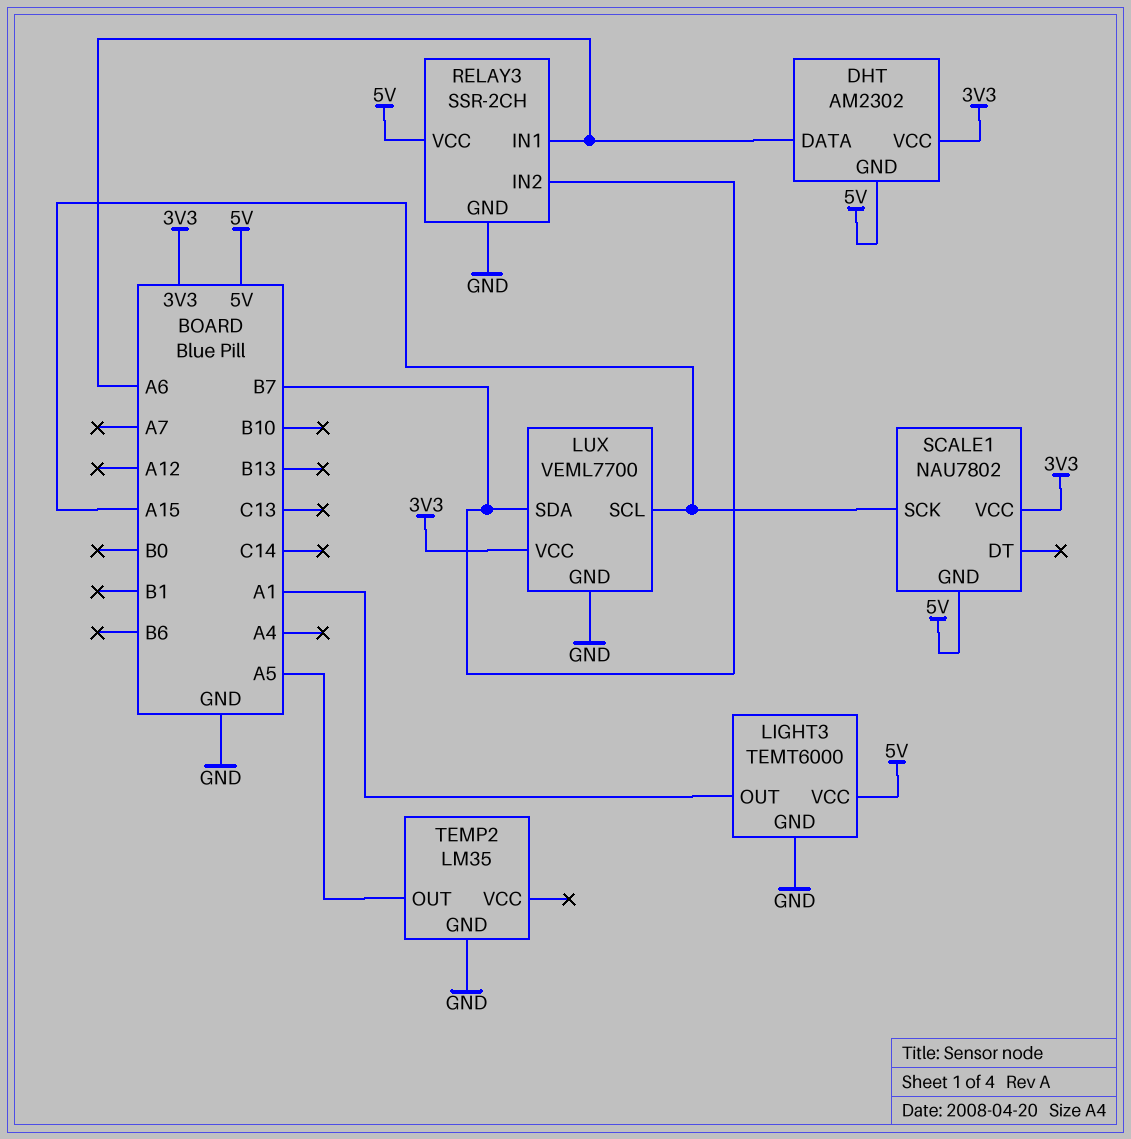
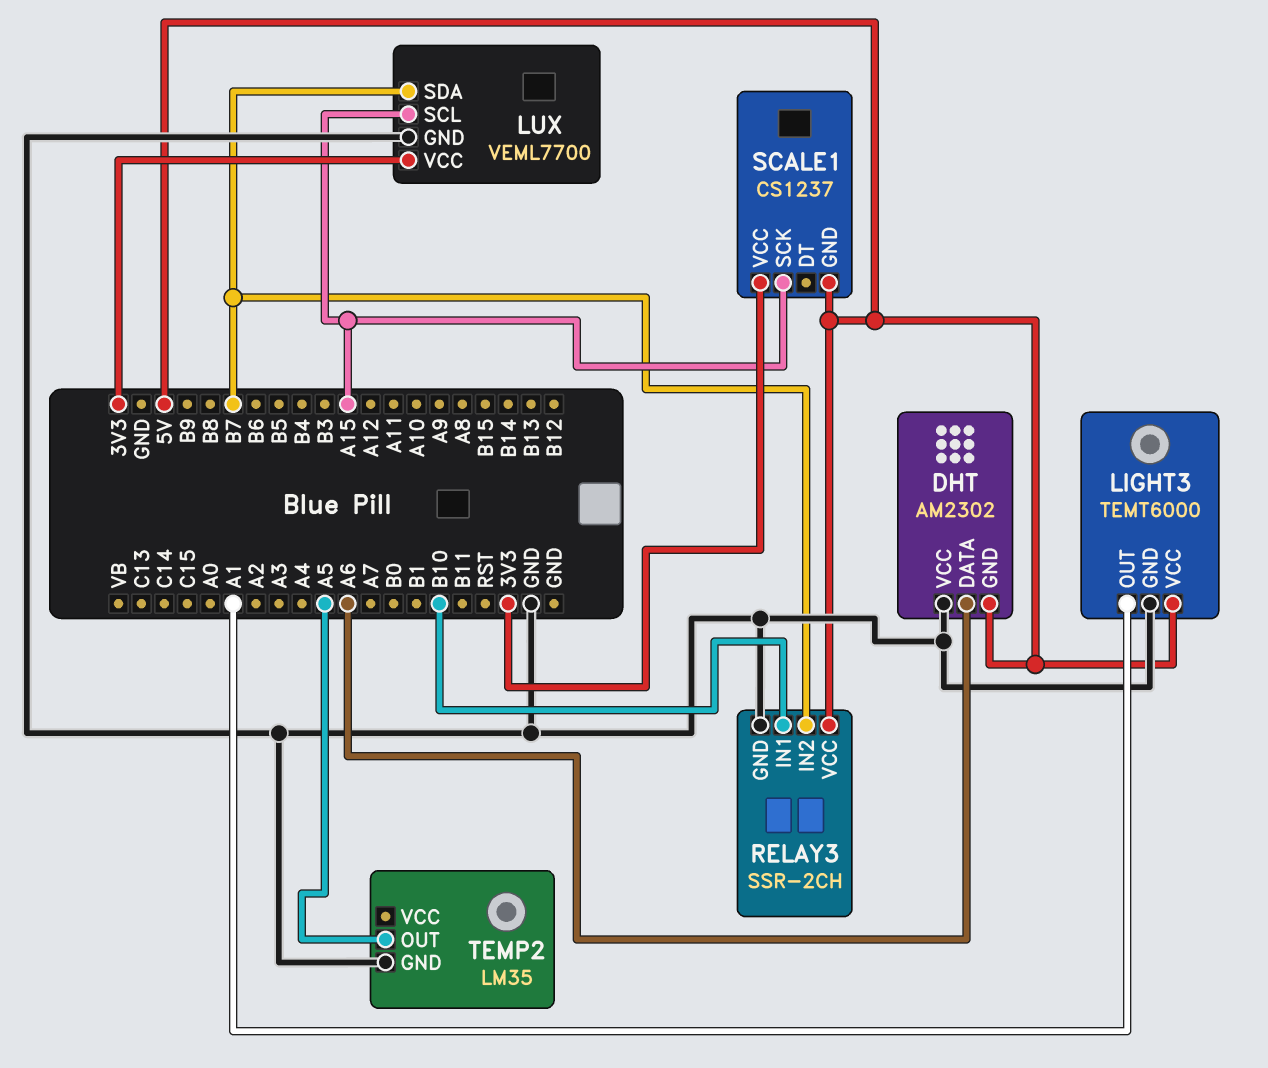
DHT pin VCC: 3V3 -> GND
RELAY3 pin IN1: A6 -> B10
SCALE1: NAU7802 -> CS1237

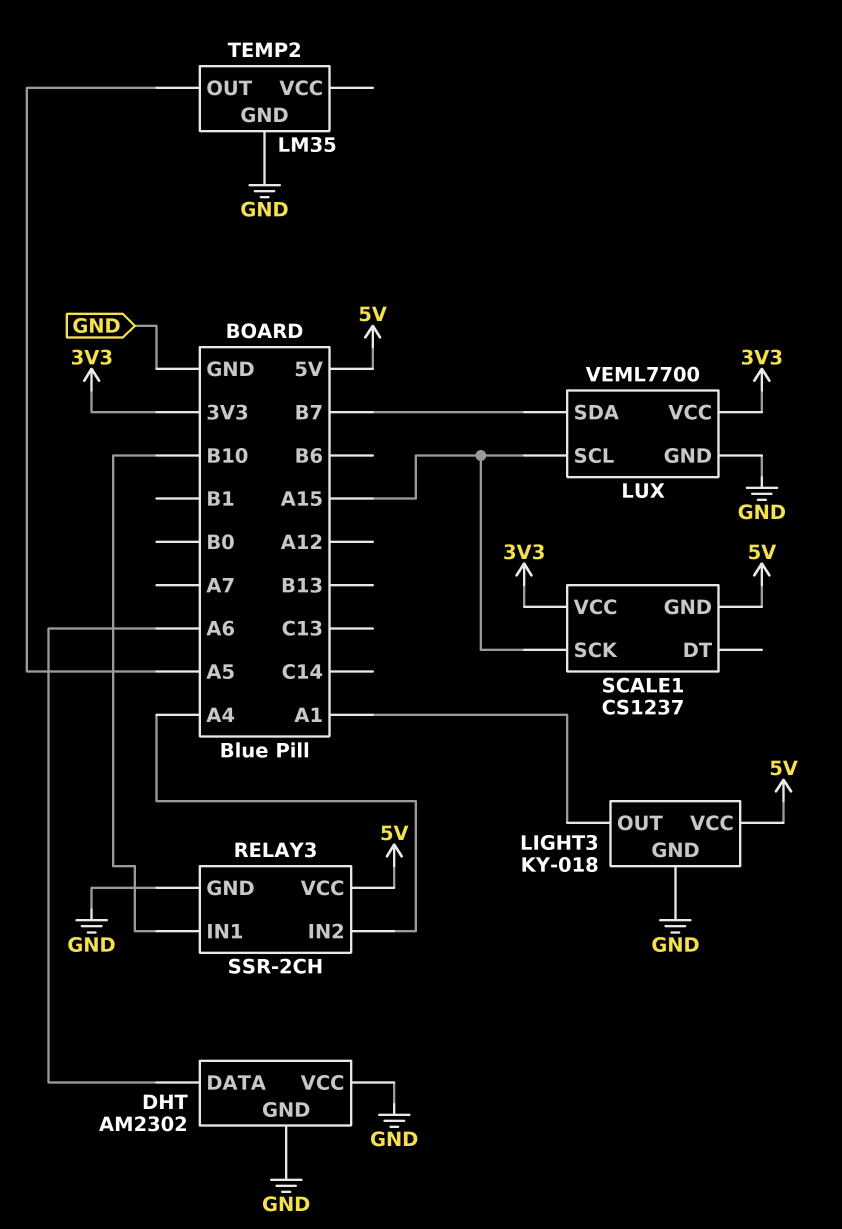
DHT pin GND: 5V -> GND
LIGHT3: TEMT6000 -> KY-018
RELAY3 pin IN2: B7 -> A4

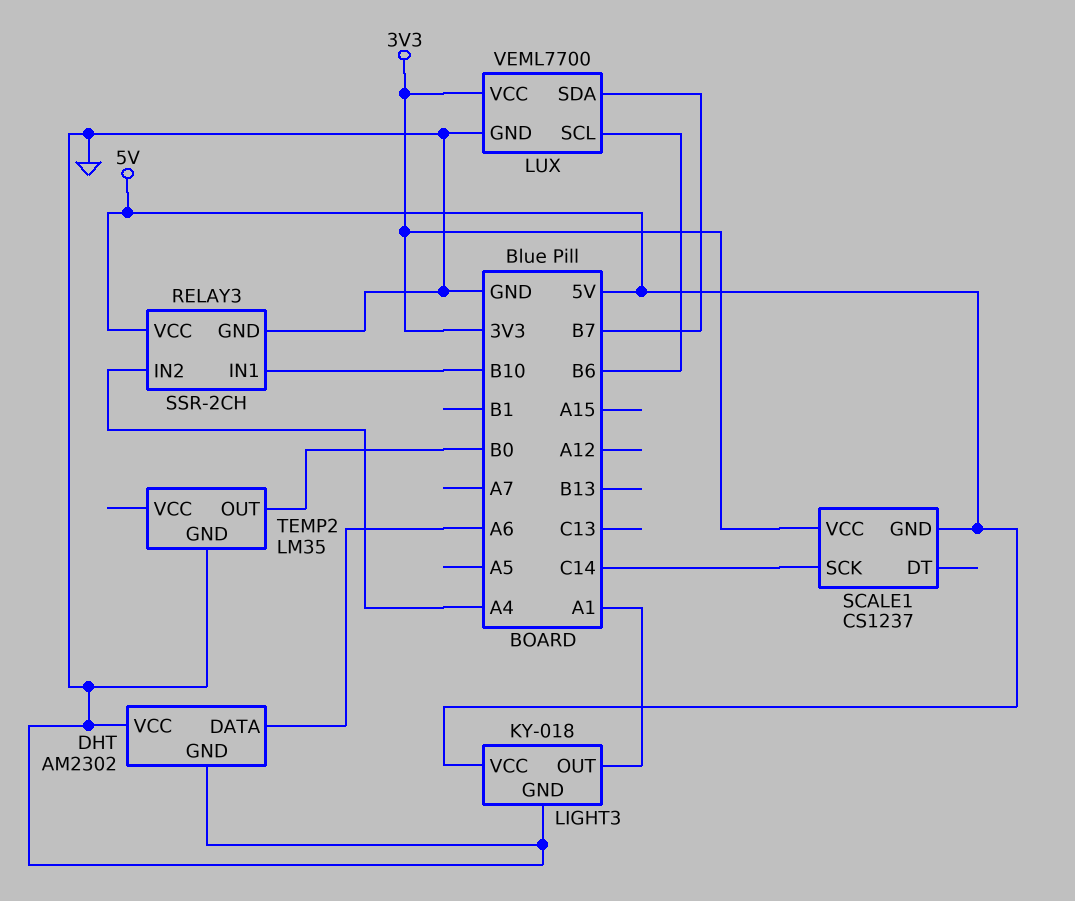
LUX pin SCL: A15 -> B6
SCALE1 pin SCK: A15 -> C14
TEMP2 pin OUT: A5 -> B0

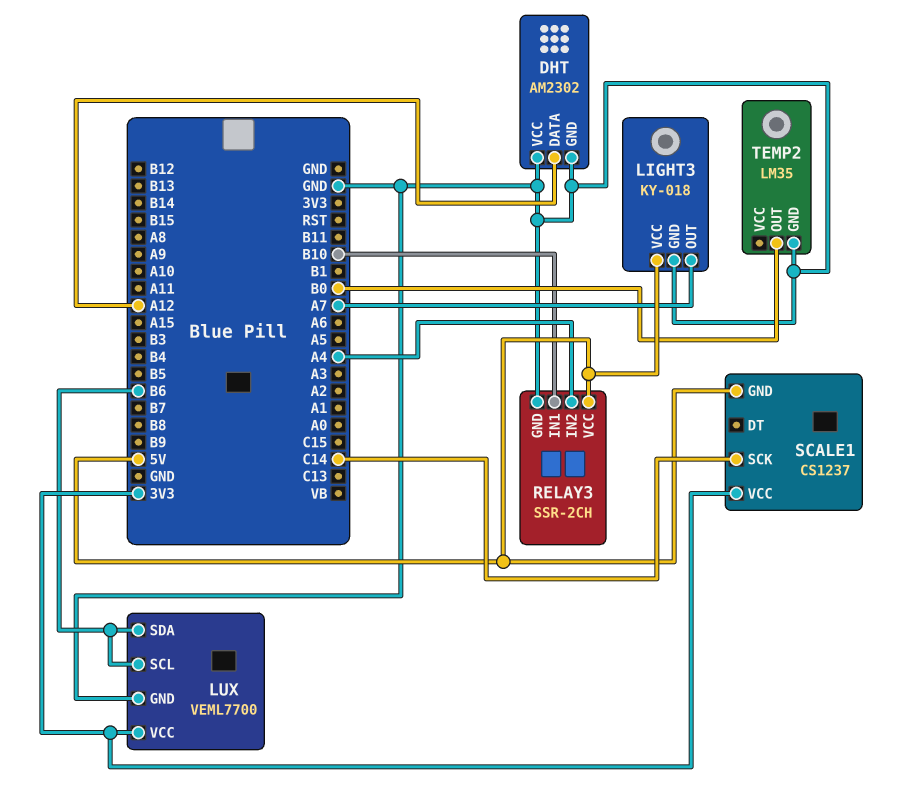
DHT pin DATA: A6 -> A12
LIGHT3 pin OUT: A1 -> A7
LUX pin SDA: B7 -> B6

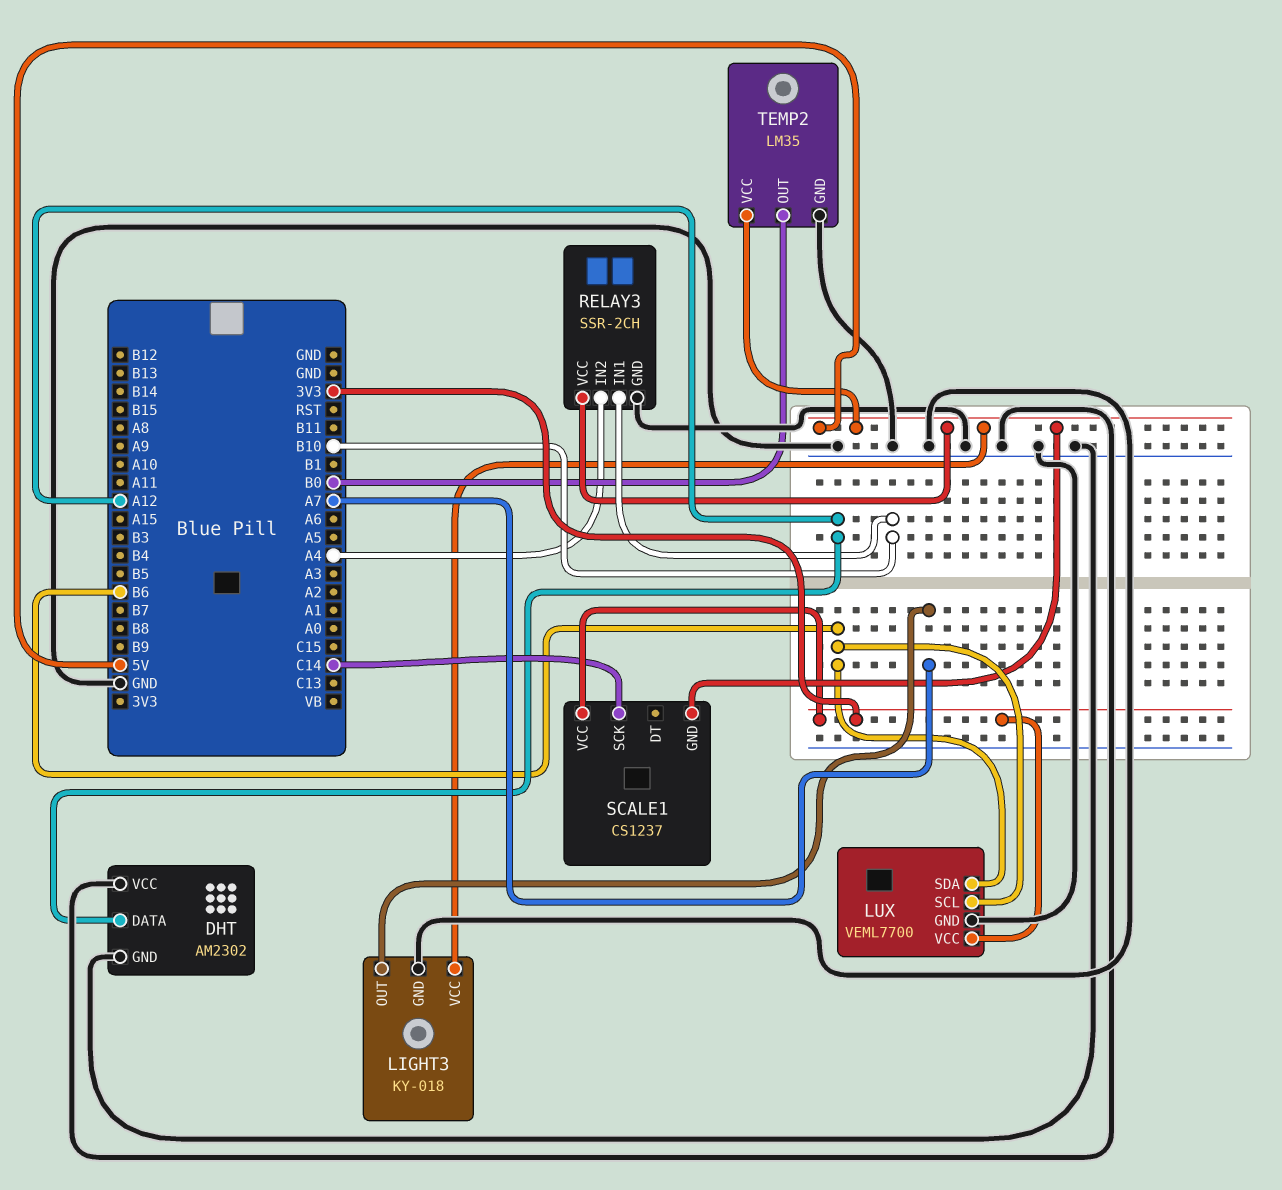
TEMP2 pin VCC: none -> 5V

